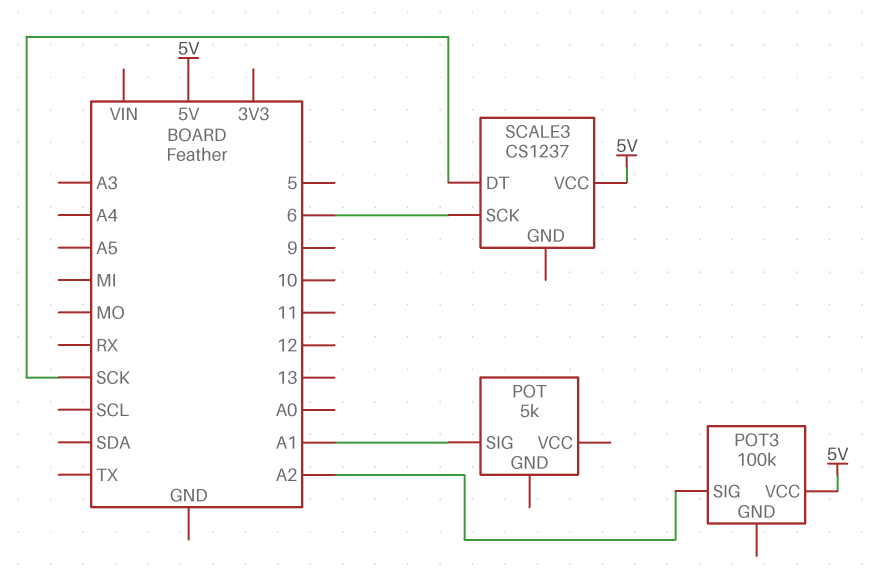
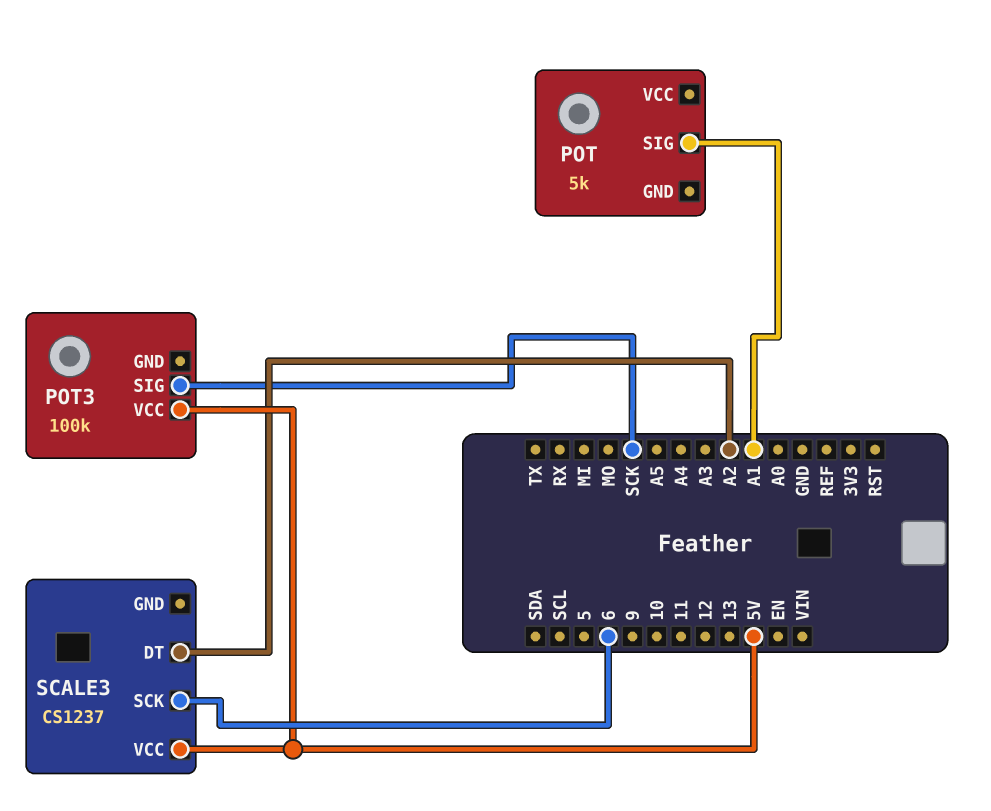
POT3 pin SIG: A2 -> SCK
SCALE3 pin DT: SCK -> A2

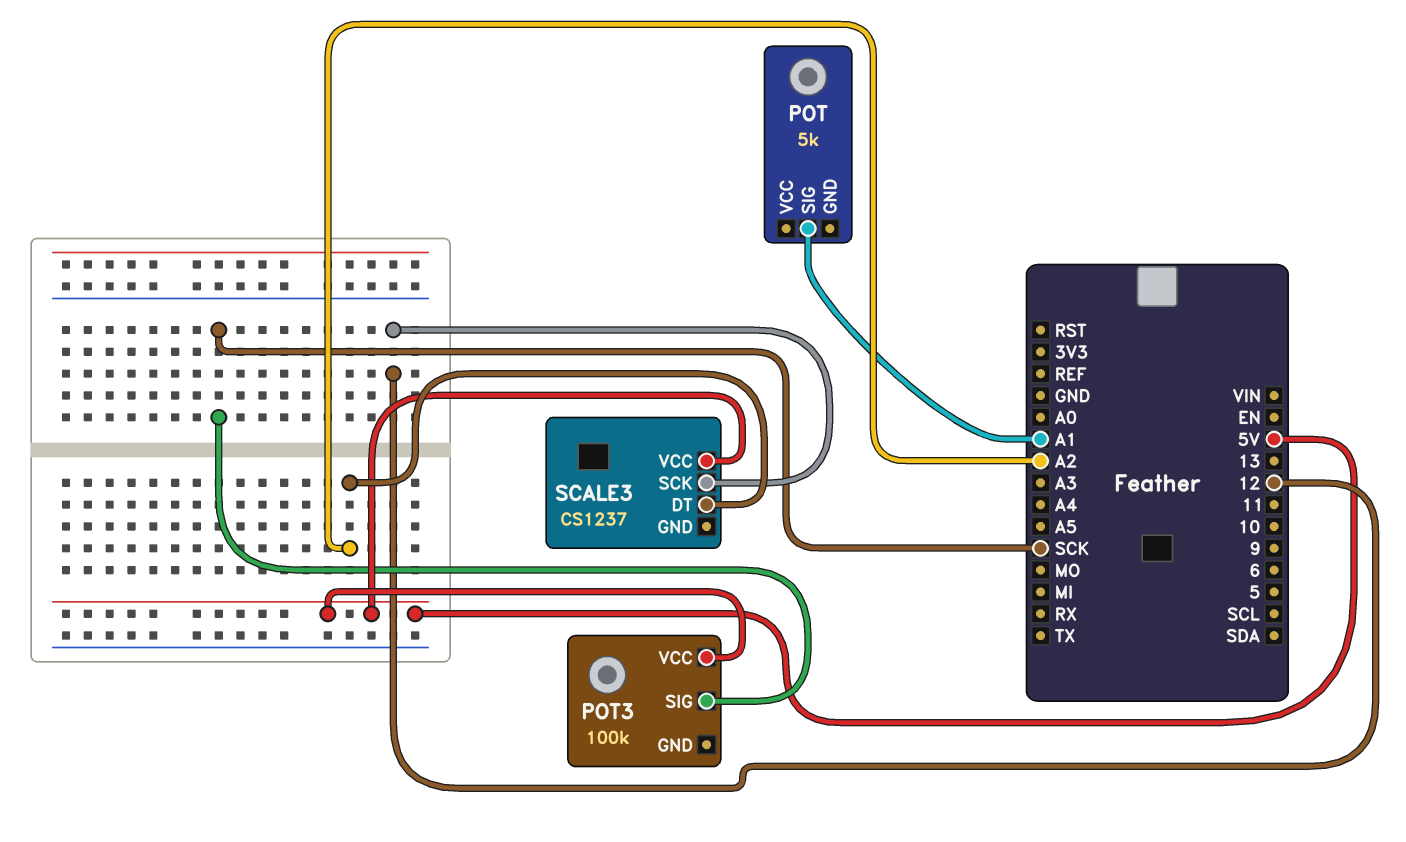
SCALE3 pin SCK: 6 -> 12

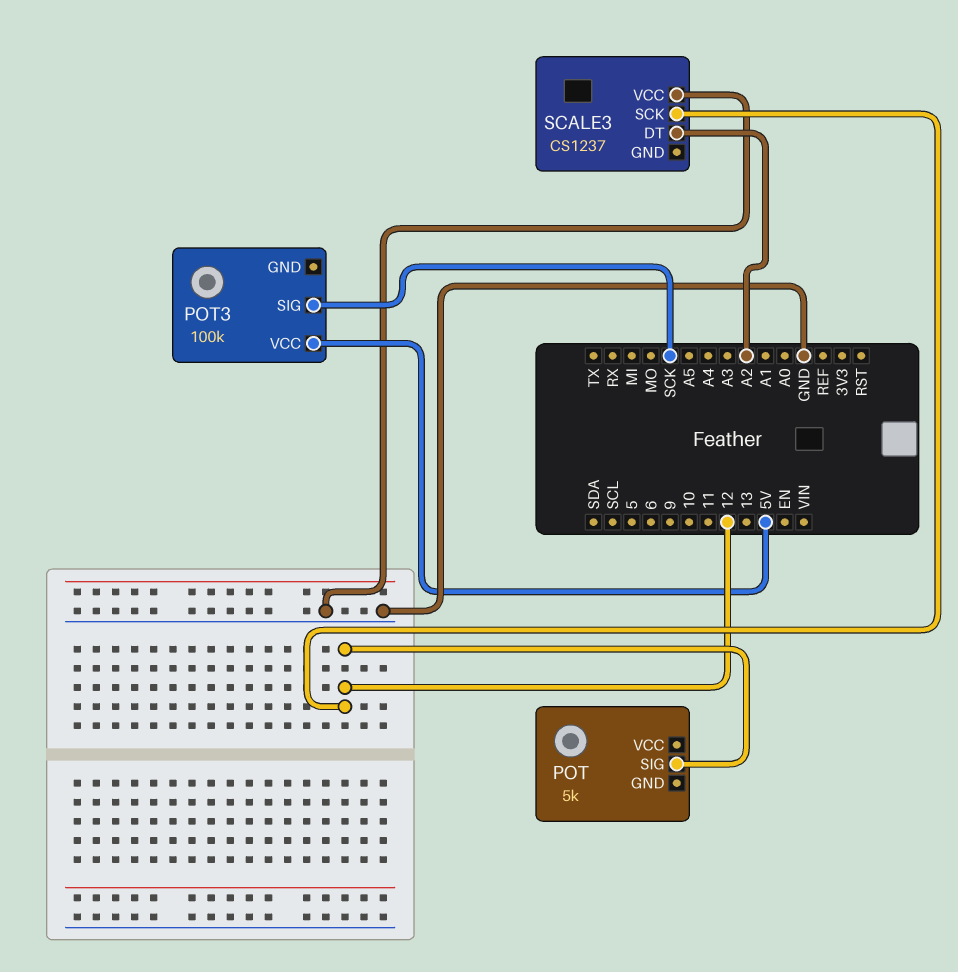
POT pin SIG: A1 -> 12
SCALE3 pin VCC: 5V -> GND

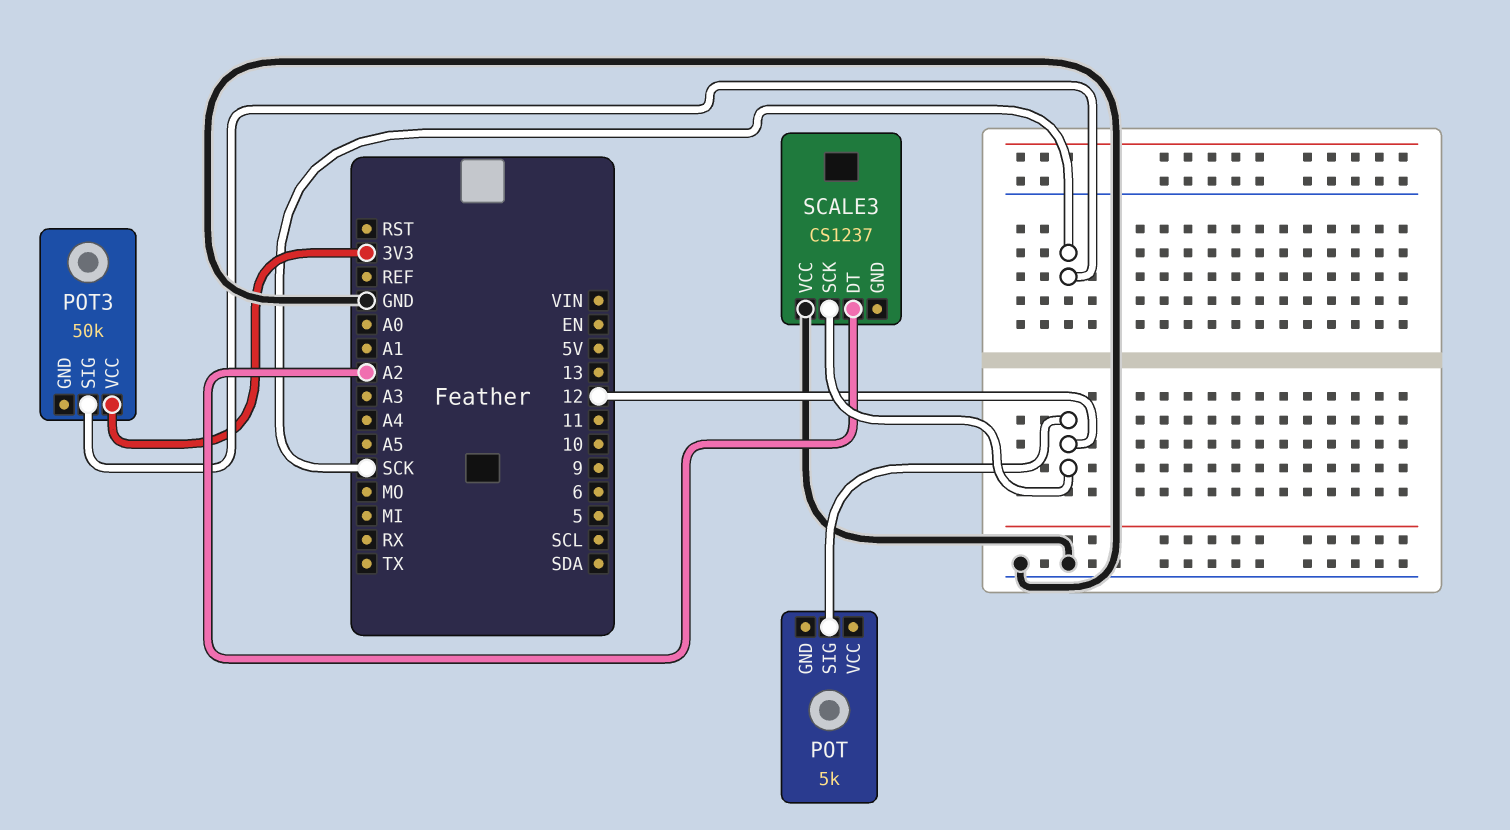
POT3: 100k -> 50k
POT3 pin VCC: 5V -> 3V3

